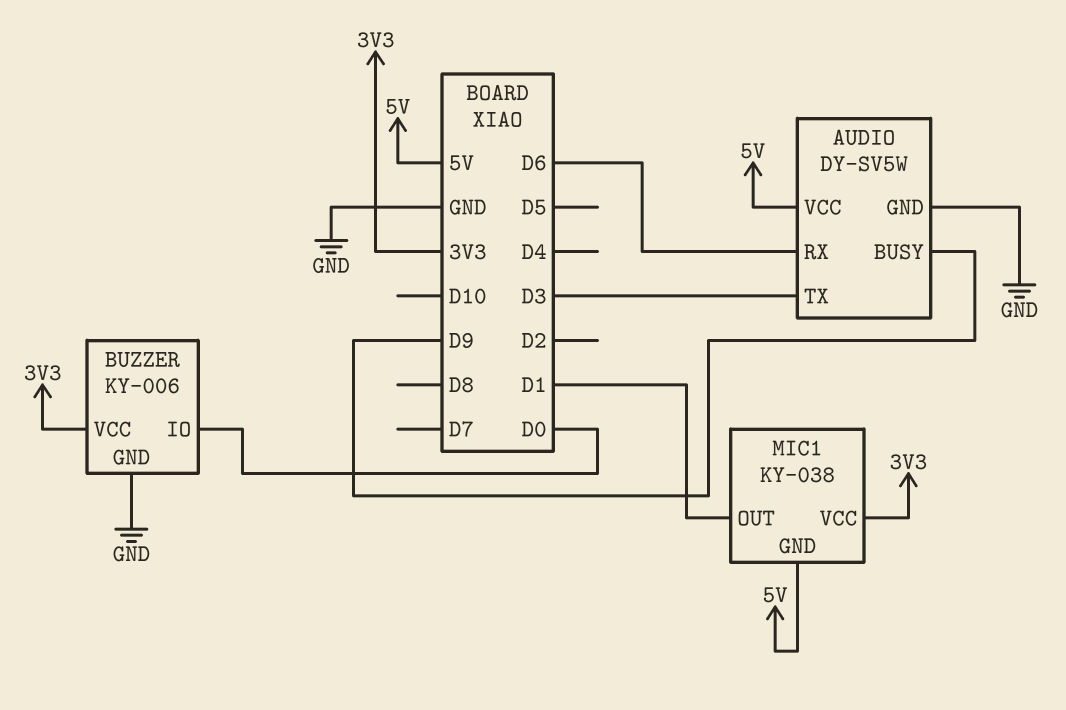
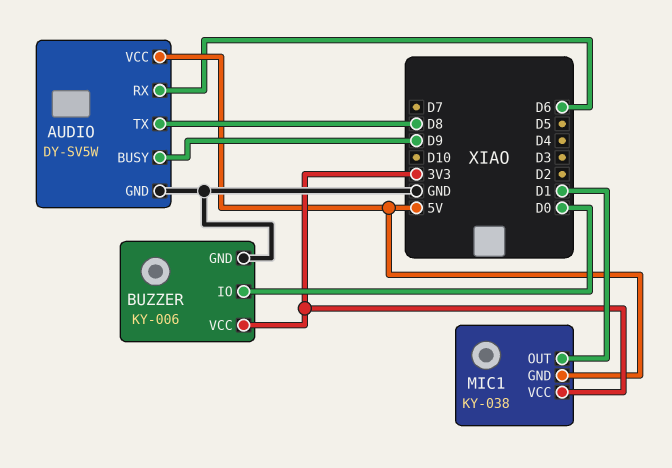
AUDIO pin TX: D3 -> D8

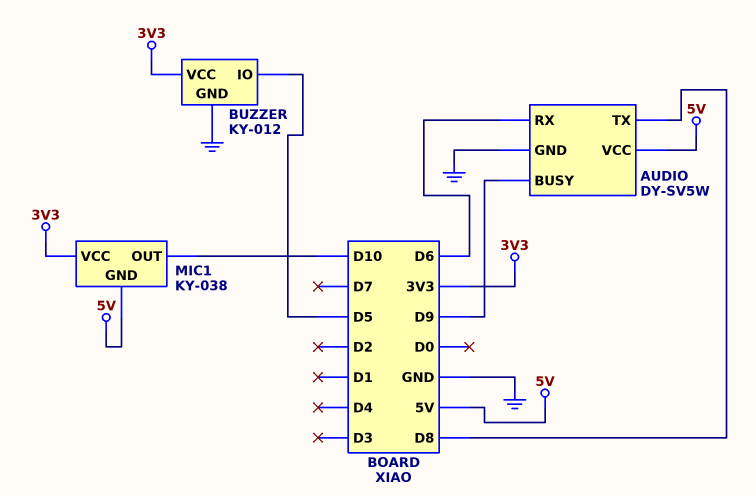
BUZZER: KY-006 -> KY-012
BUZZER pin IO: D0 -> D5
MIC1 pin OUT: D1 -> D10

